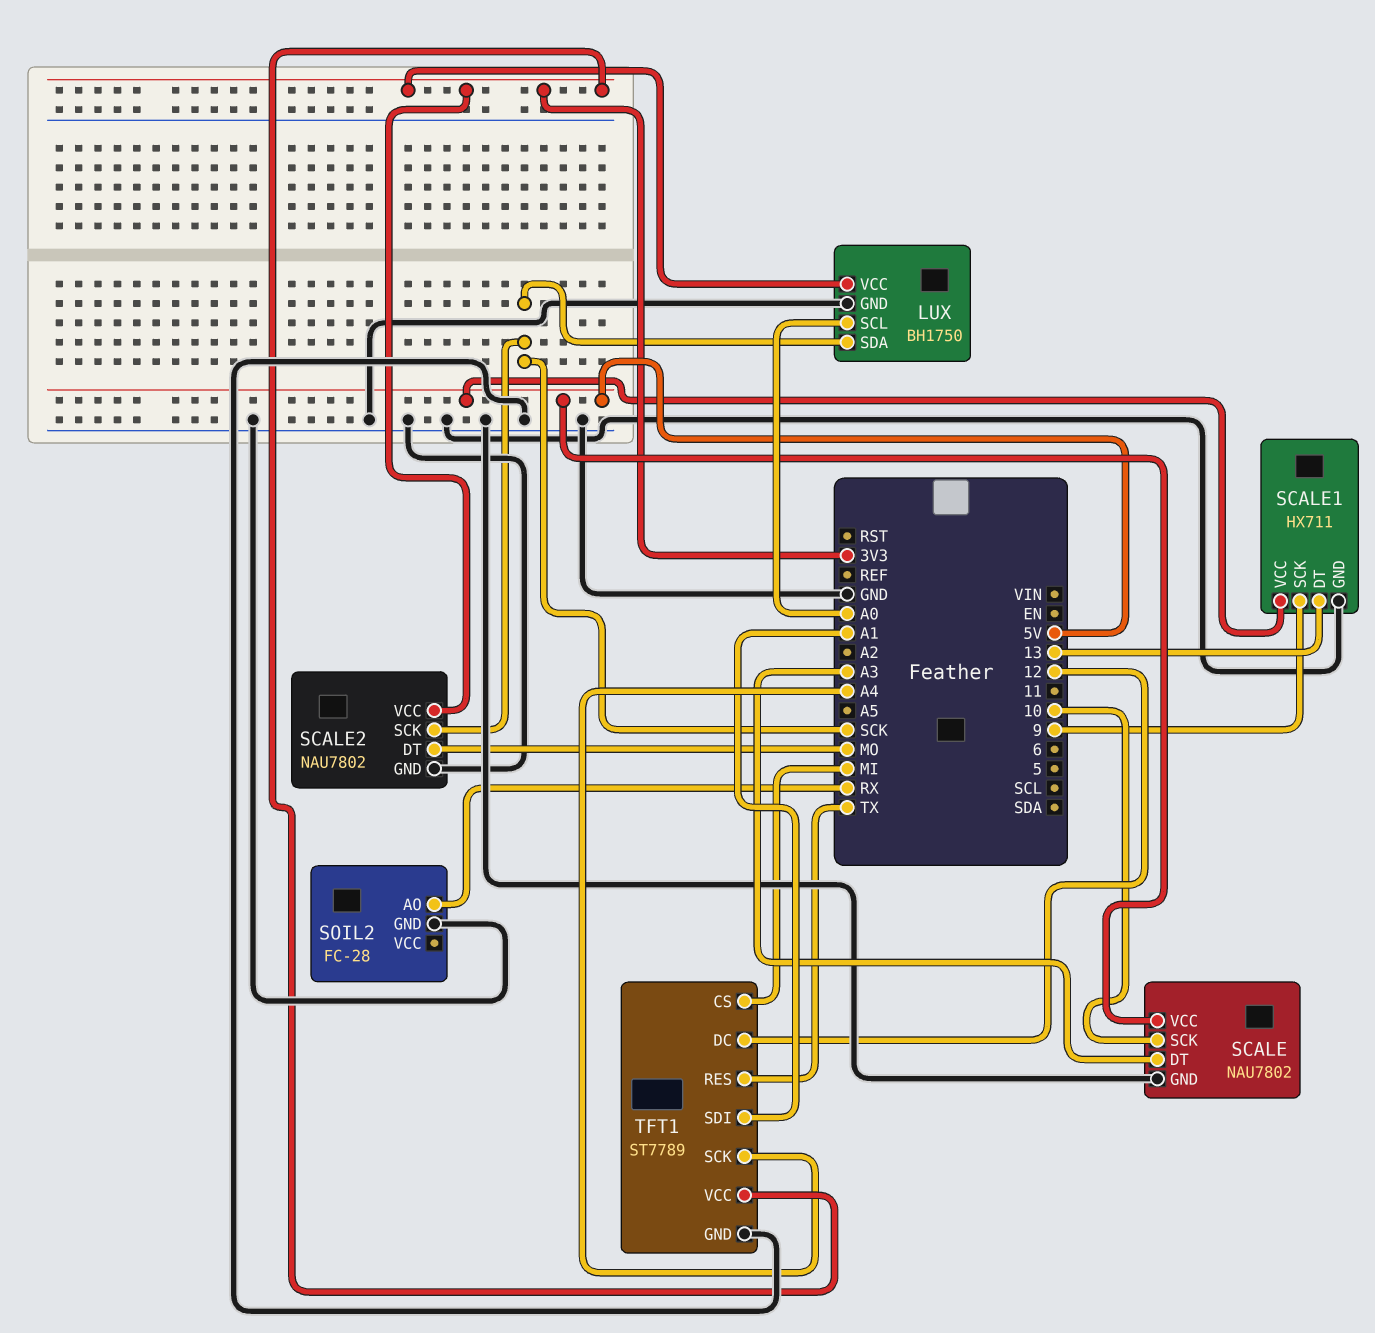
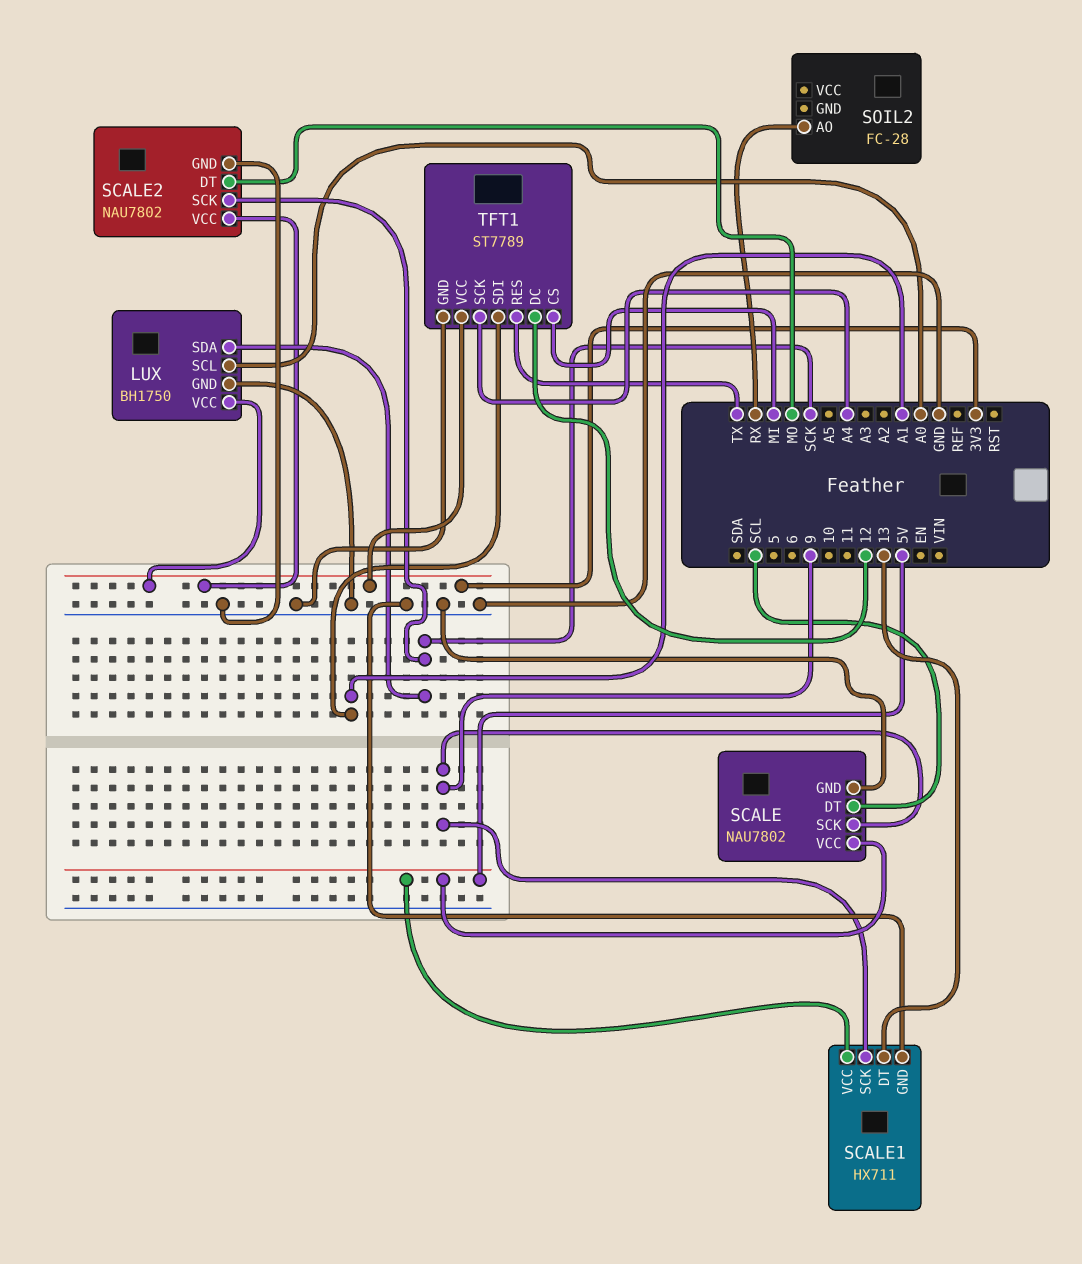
SCALE pin DT: A3 -> SCL
SCALE pin SCK: 10 -> 9
SOIL2 pin GND: GND -> none

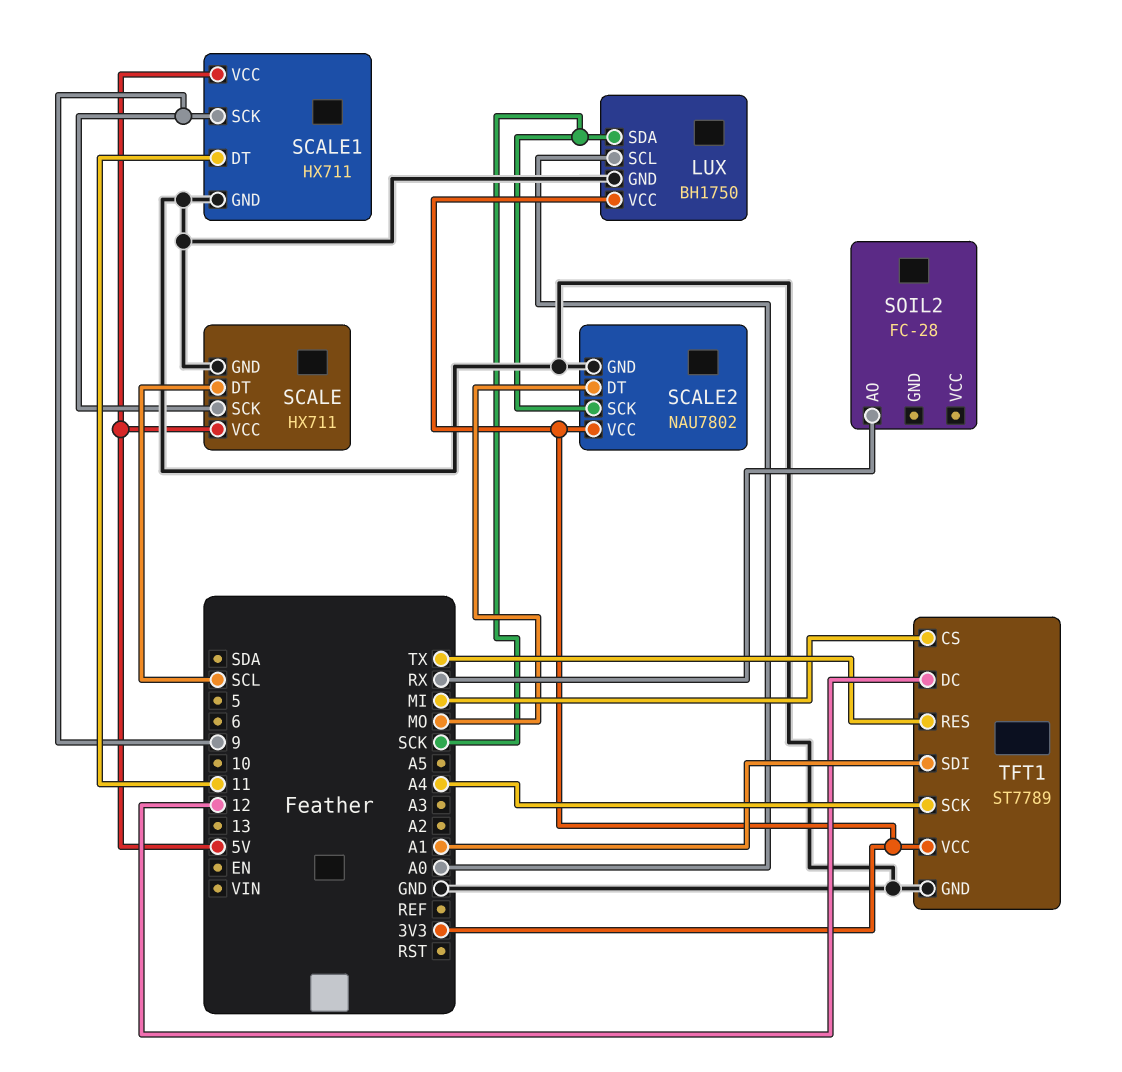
SCALE: NAU7802 -> HX711
SCALE1 pin DT: 13 -> 11

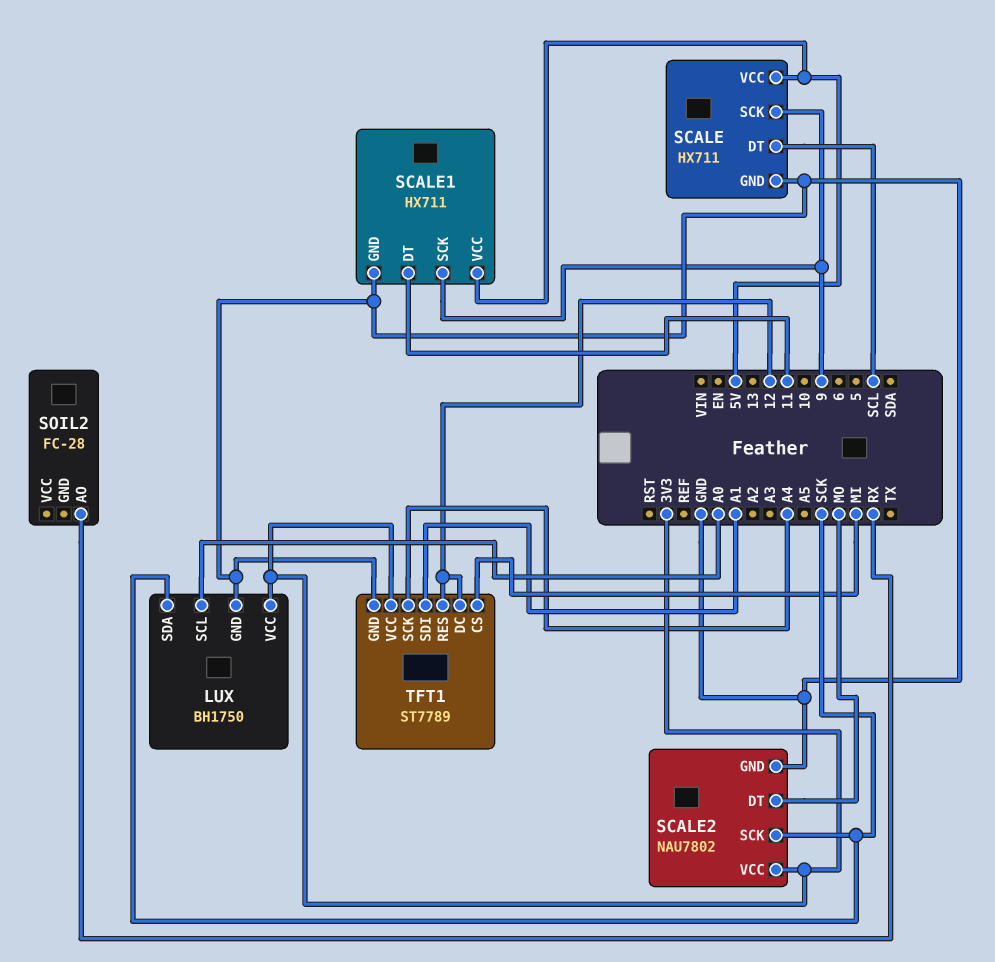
TFT1 pin RES: TX -> 12

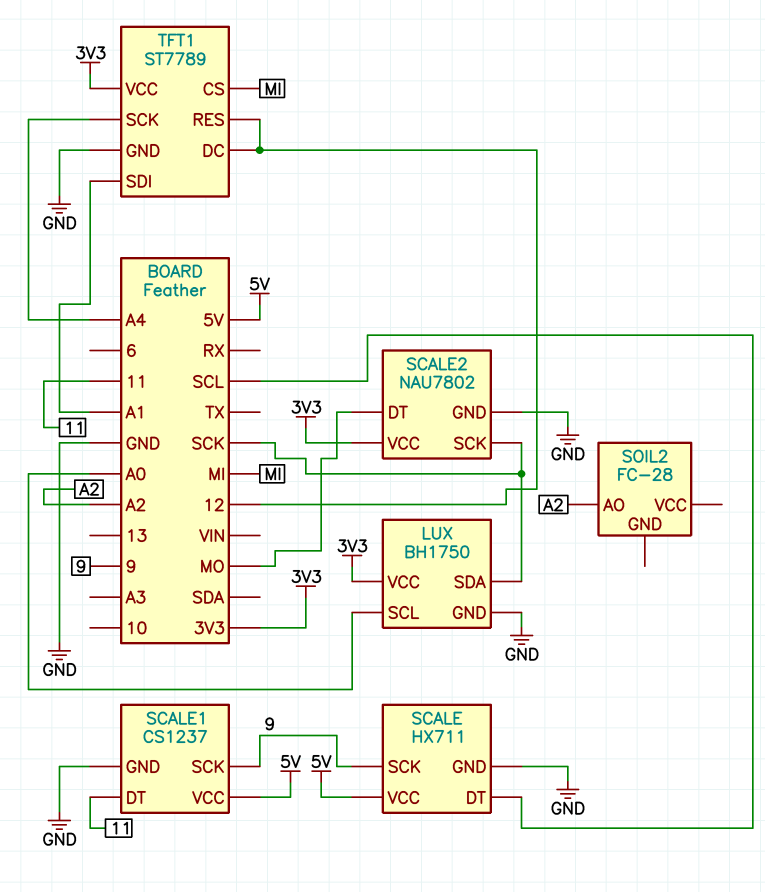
SCALE1: HX711 -> CS1237
SOIL2 pin AO: RX -> A2

